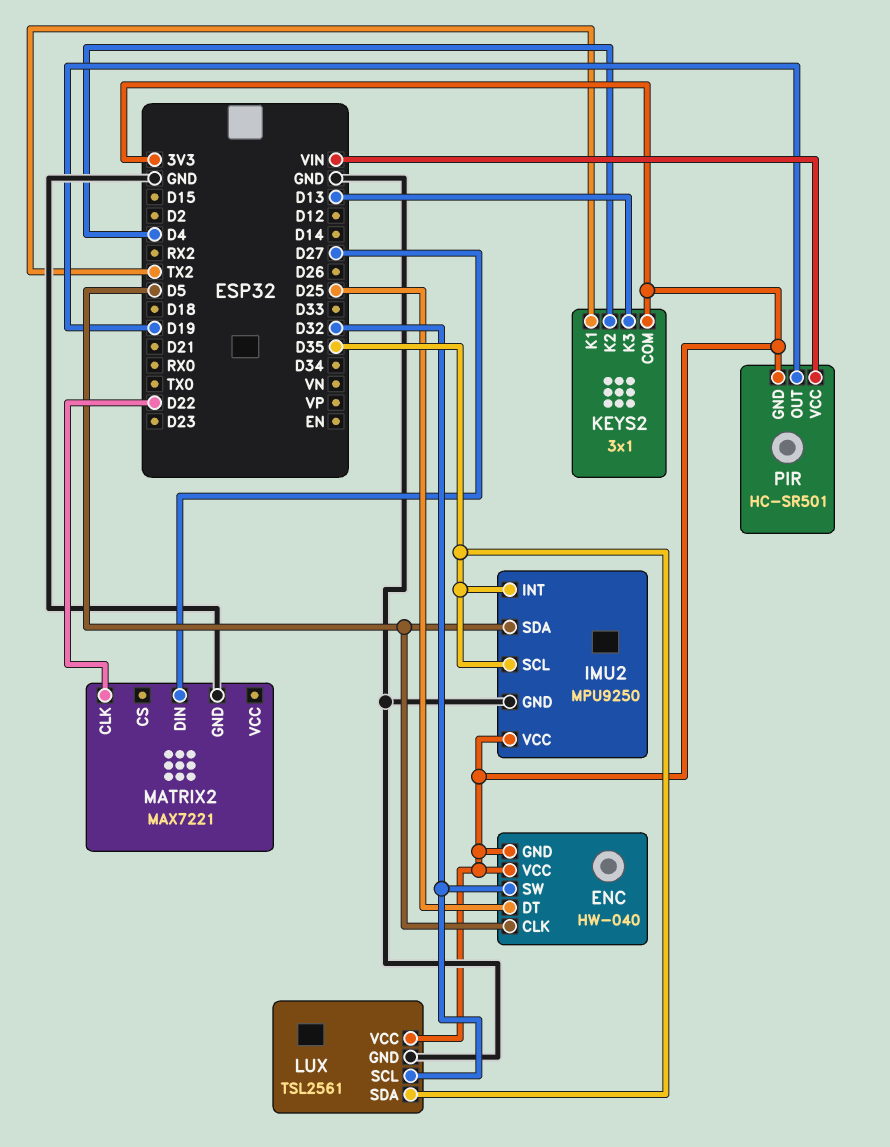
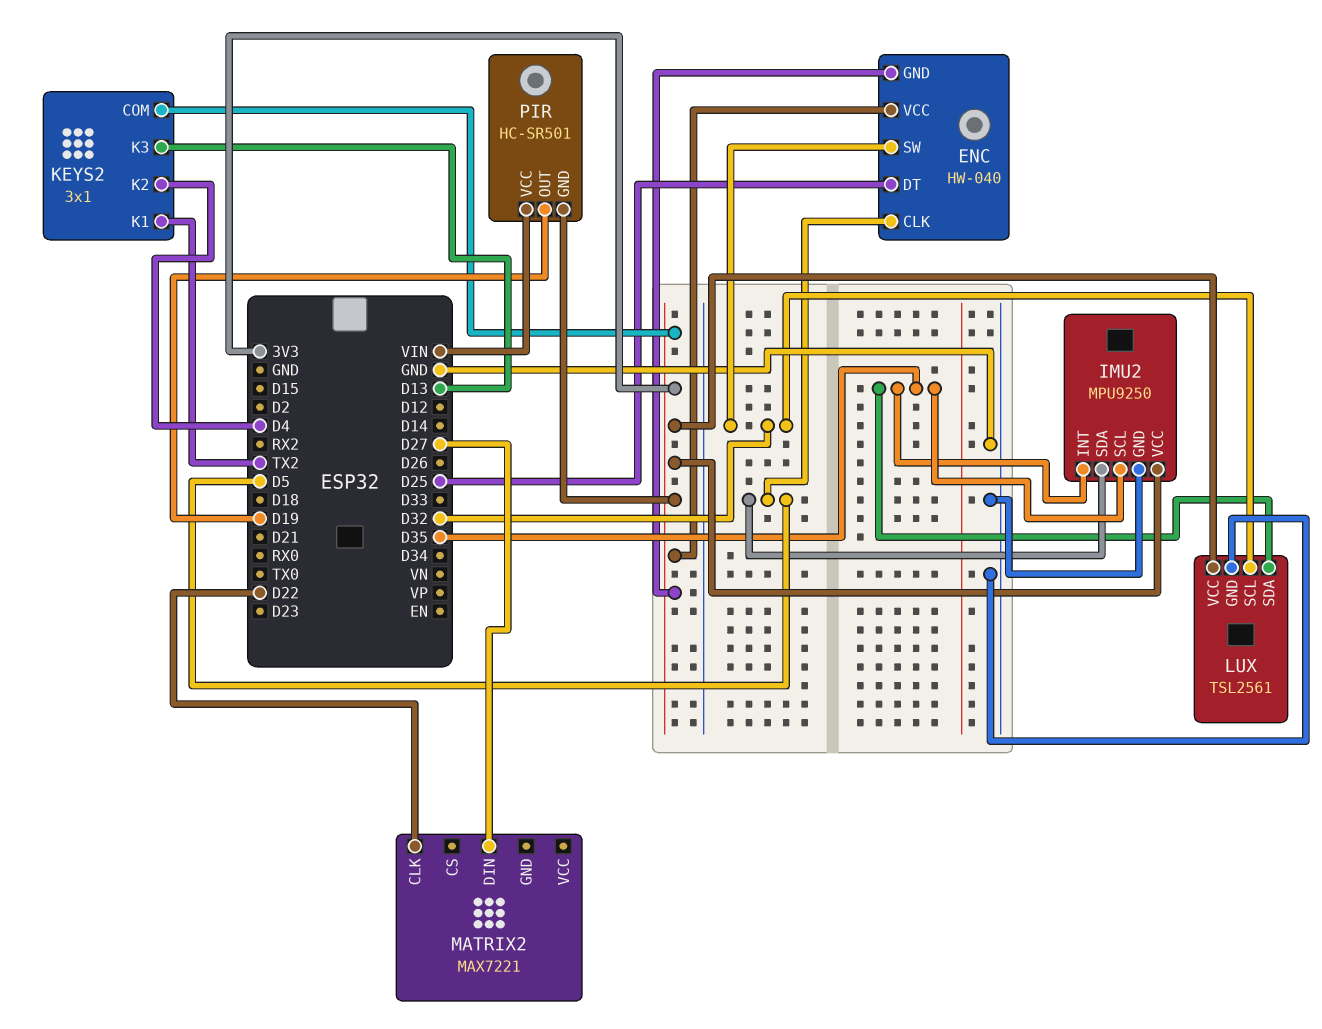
MATRIX2 pin GND: GND -> none

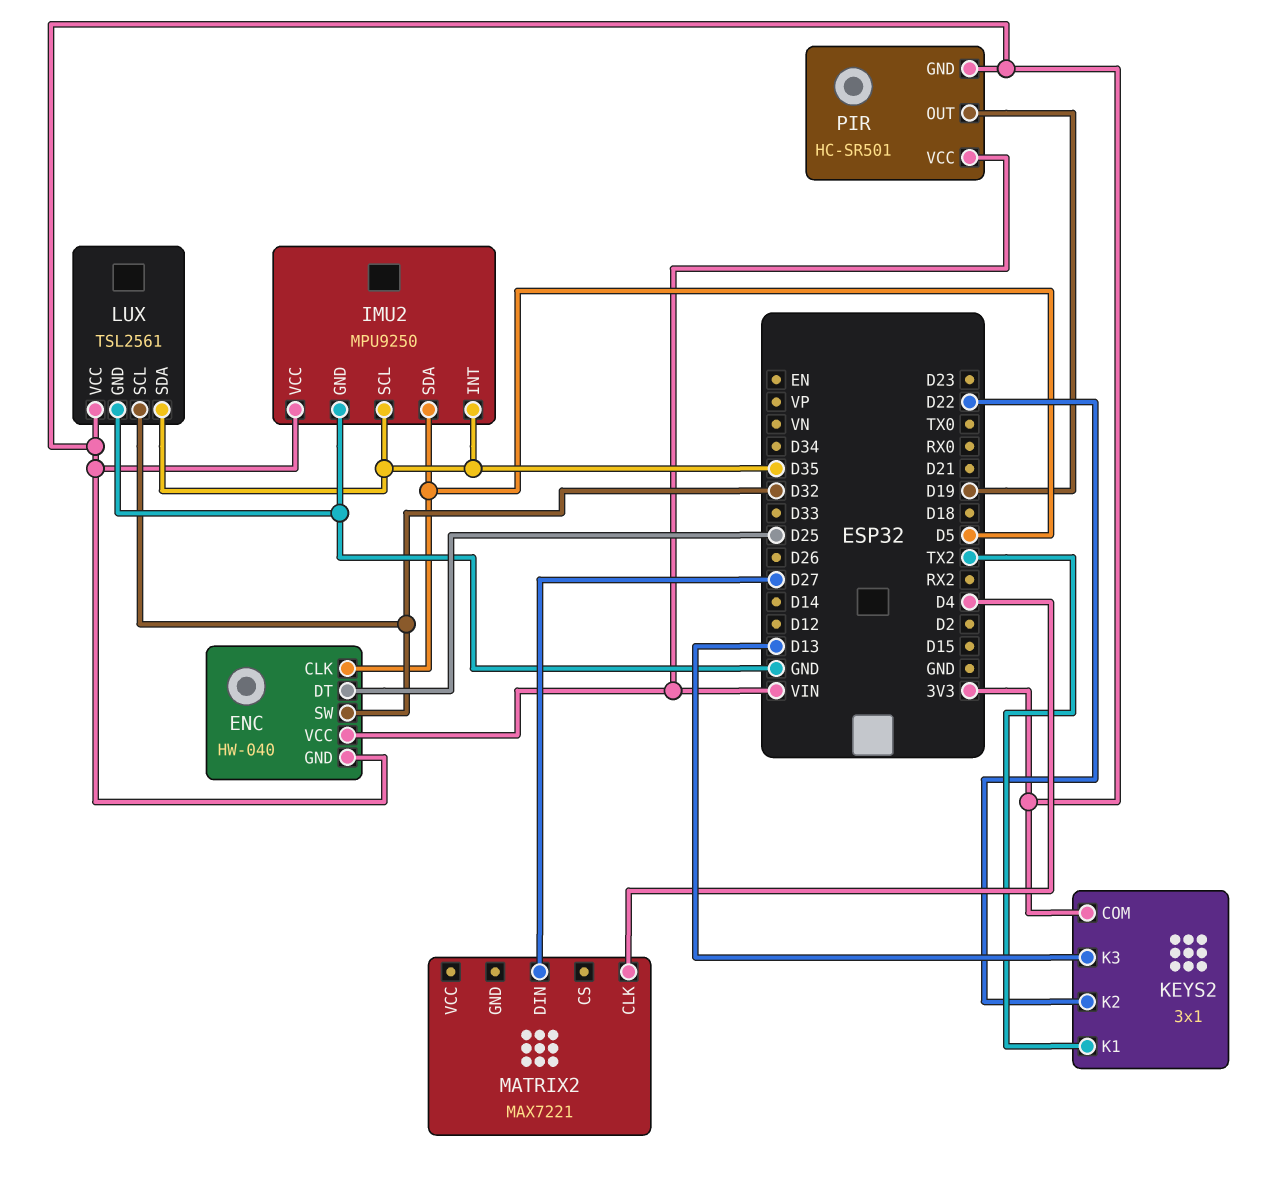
ENC pin VCC: 3V3 -> VIN
KEYS2 pin K2: D4 -> D22
MATRIX2 pin CLK: D22 -> D4

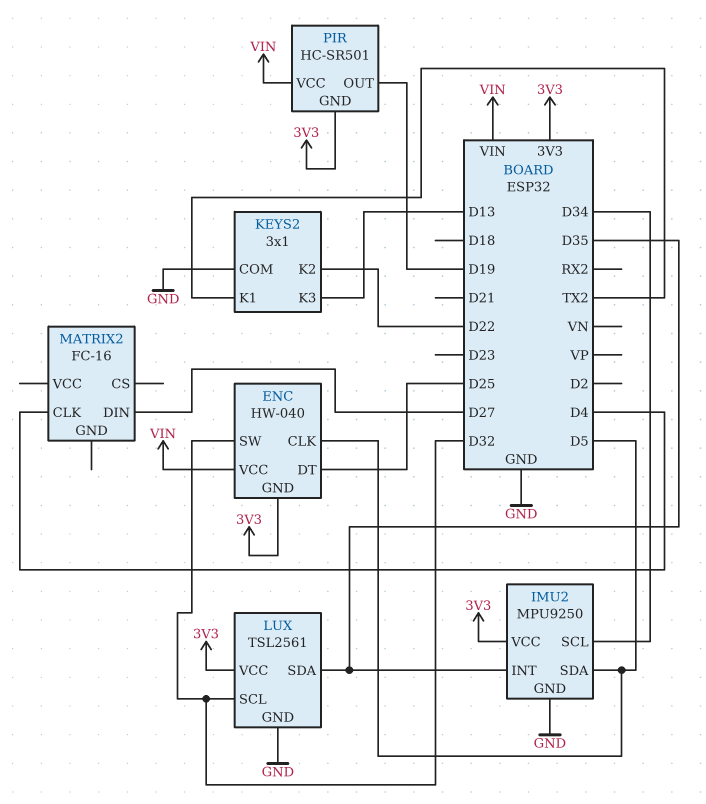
IMU2 pin SCL: D35 -> D34
KEYS2 pin COM: 3V3 -> GND
MATRIX2: MAX7221 -> FC-16

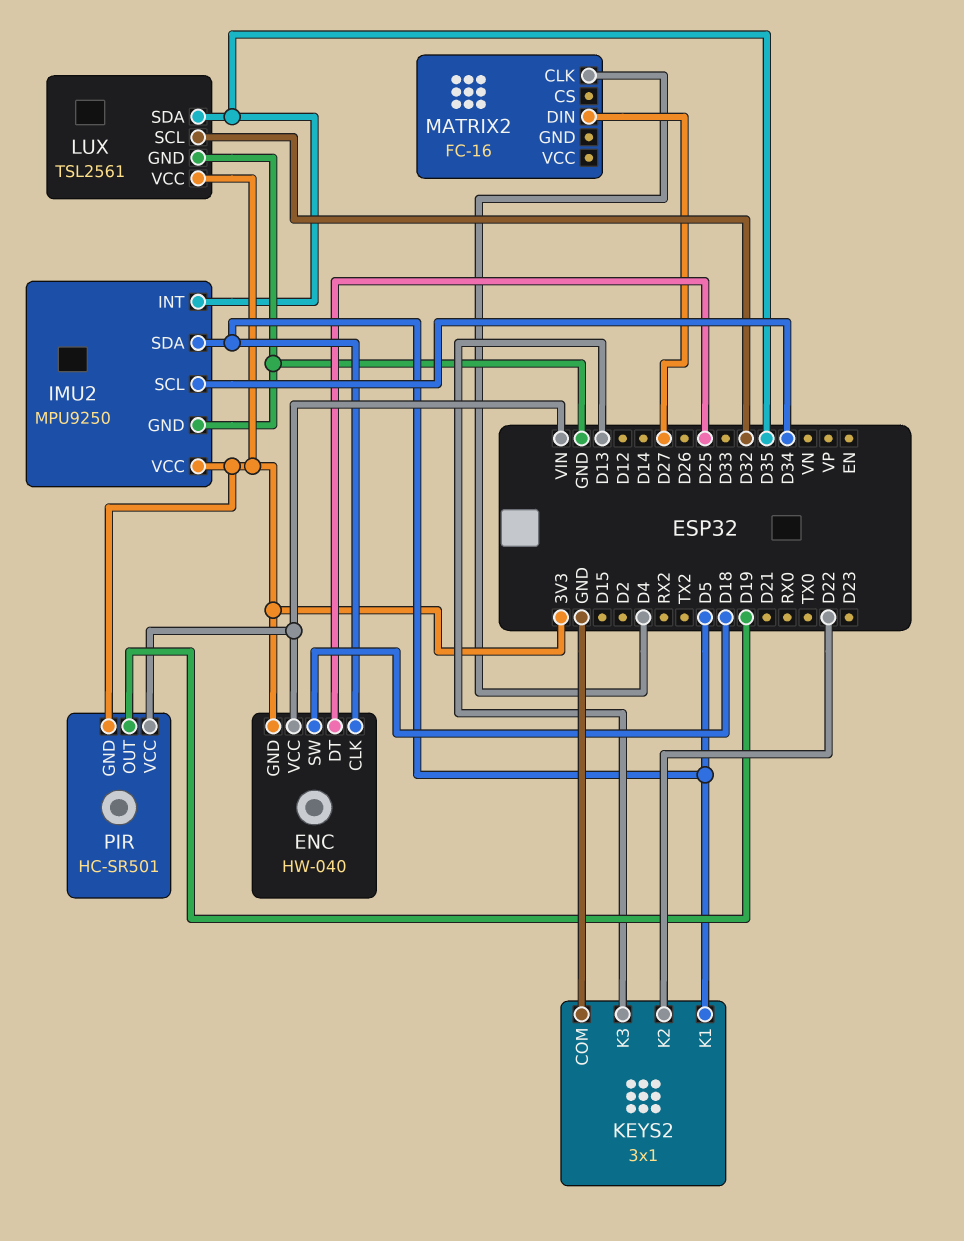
ENC pin SW: D32 -> D18
KEYS2 pin K1: TX2 -> D5

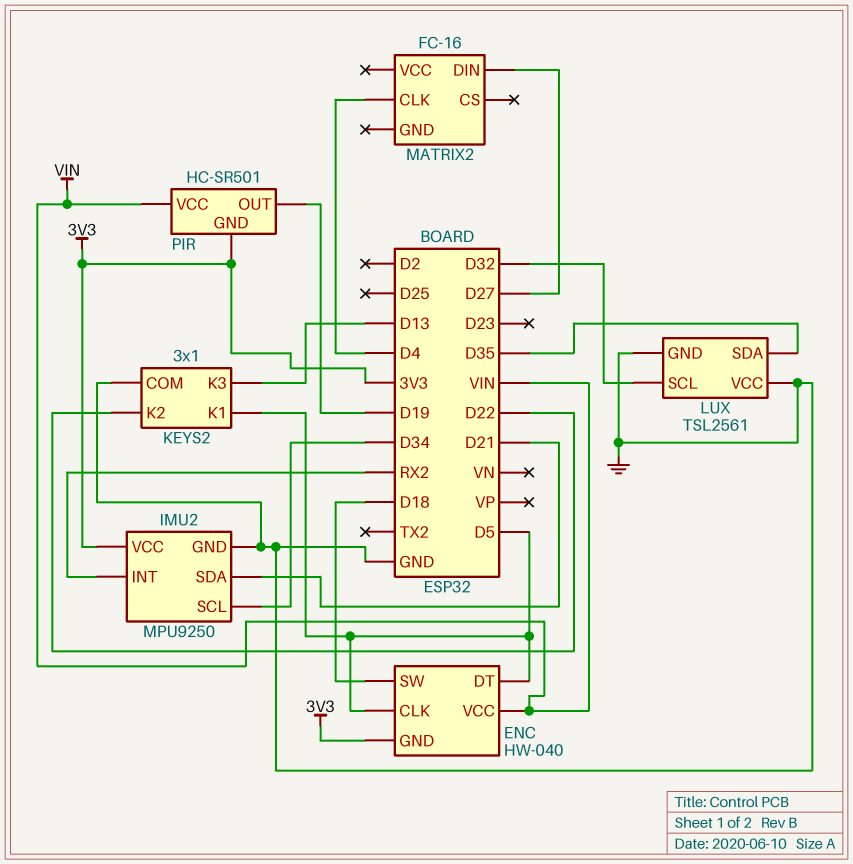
ENC pin DT: D25 -> D5
IMU2 pin INT: D35 -> RX2
IMU2 pin SDA: D5 -> D21
LUX pin VCC: 3V3 -> GND

